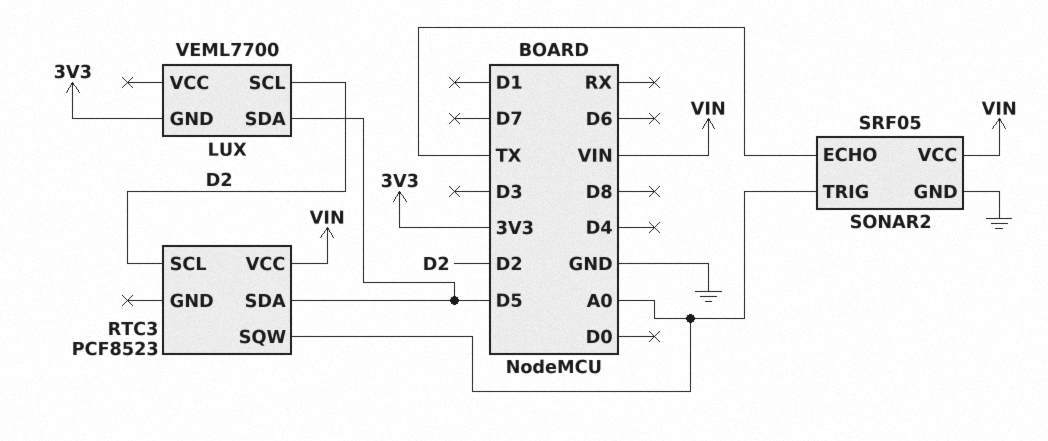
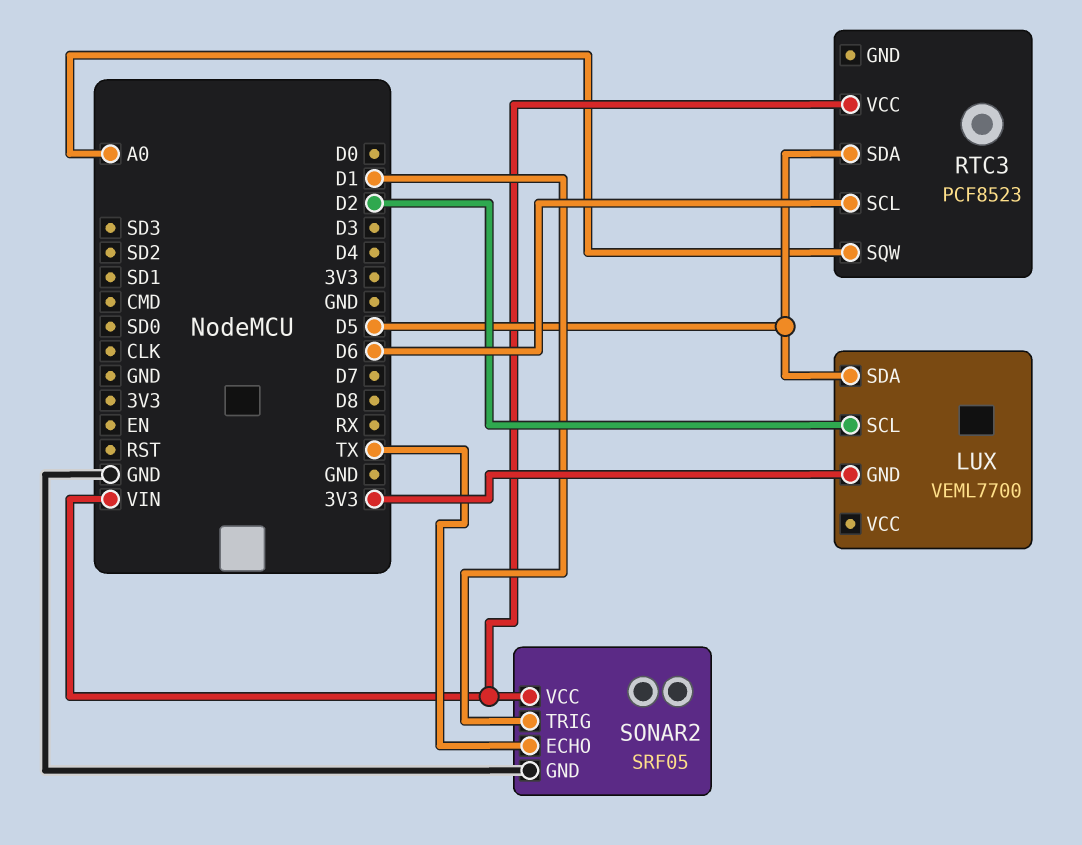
RTC3 pin SCL: D2 -> D6
SONAR2 pin TRIG: A0 -> D1

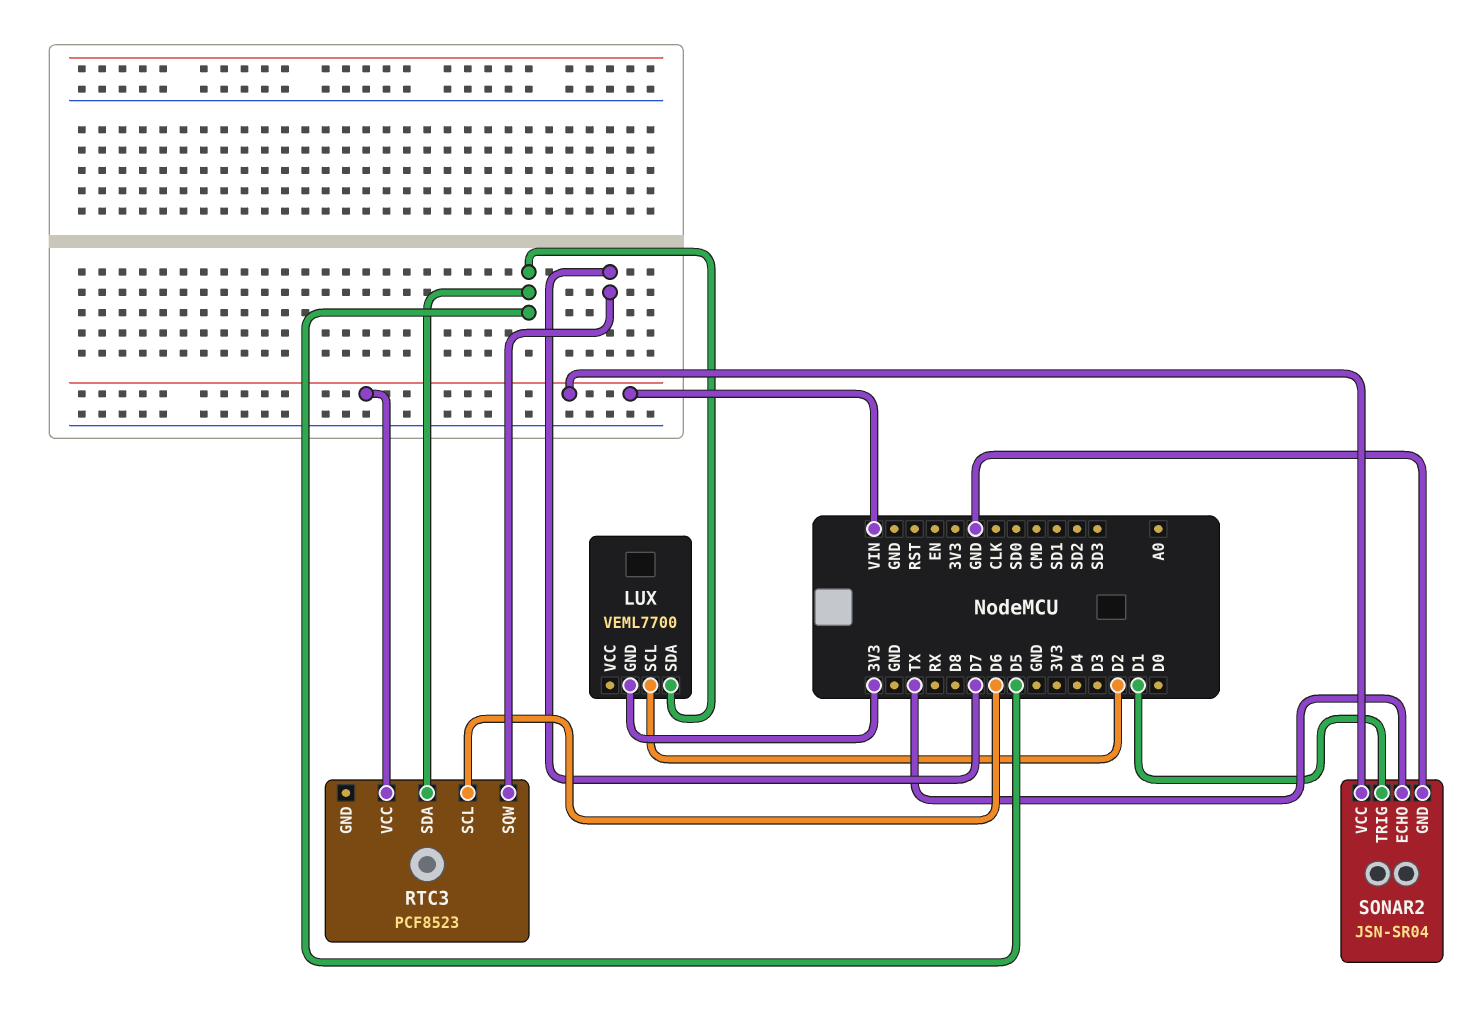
RTC3 pin SQW: A0 -> D7
SONAR2: SRF05 -> JSN-SR04

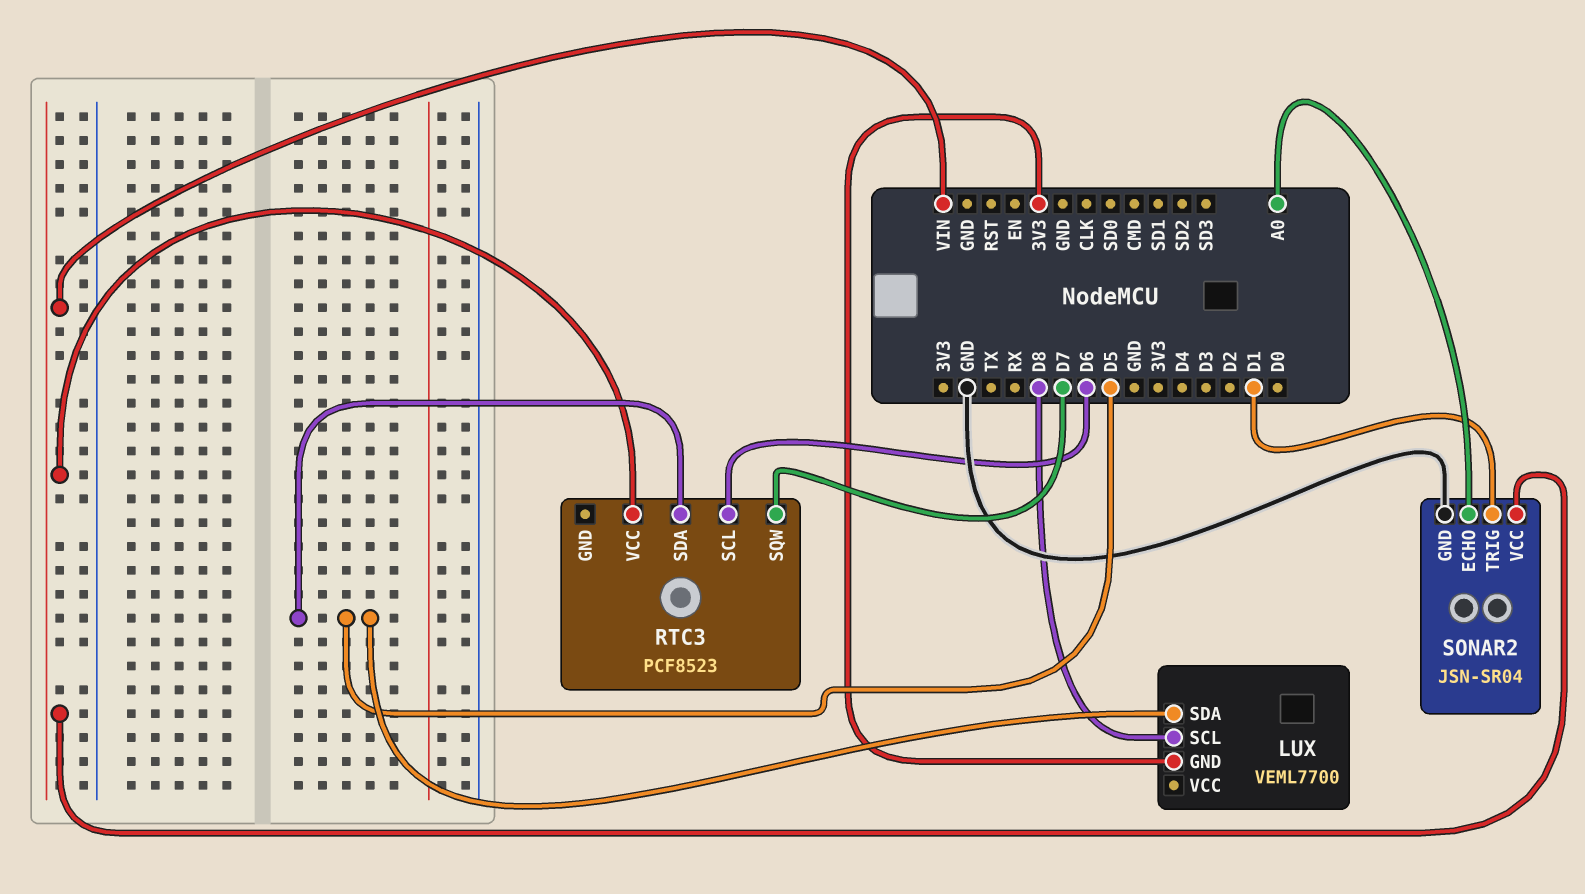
LUX pin SCL: D2 -> D8
SONAR2 pin ECHO: TX -> A0

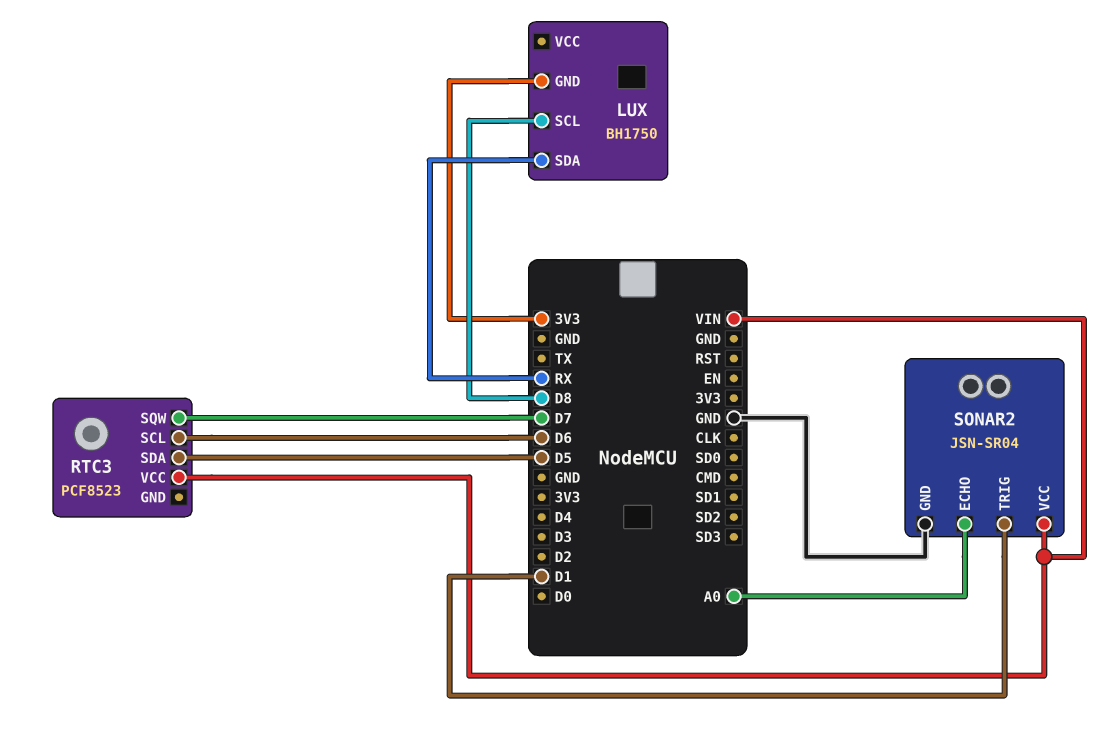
LUX: VEML7700 -> BH1750
LUX pin SDA: D5 -> RX

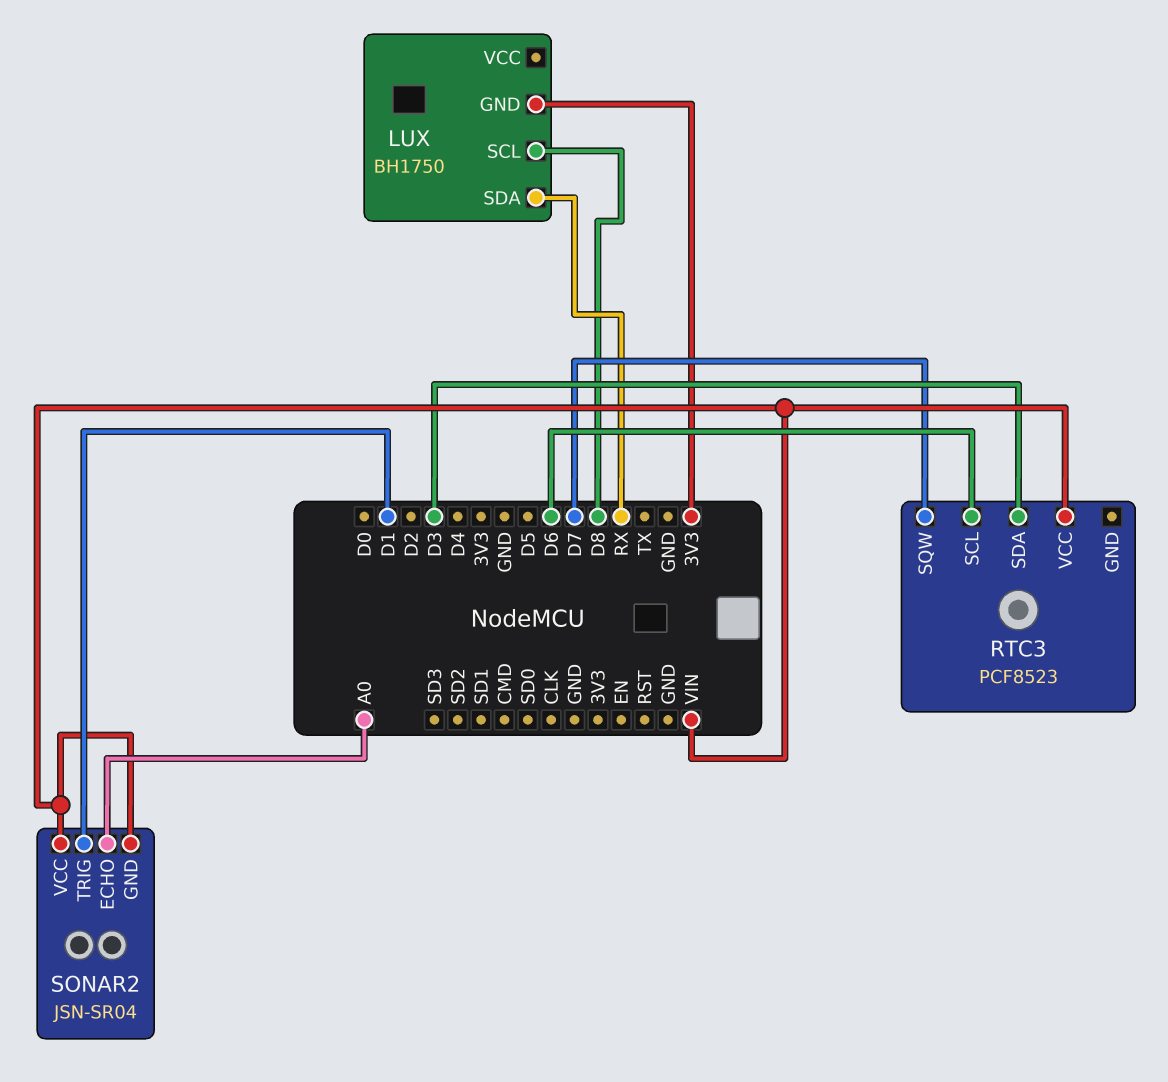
RTC3 pin SDA: D5 -> D3
SONAR2 pin GND: GND -> VIN

